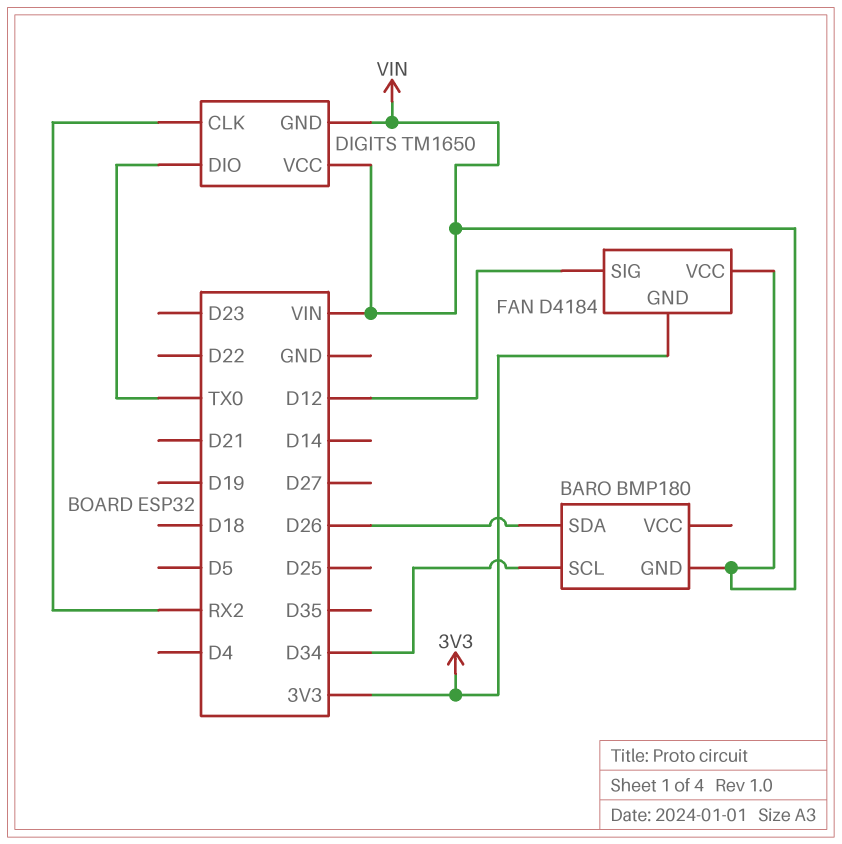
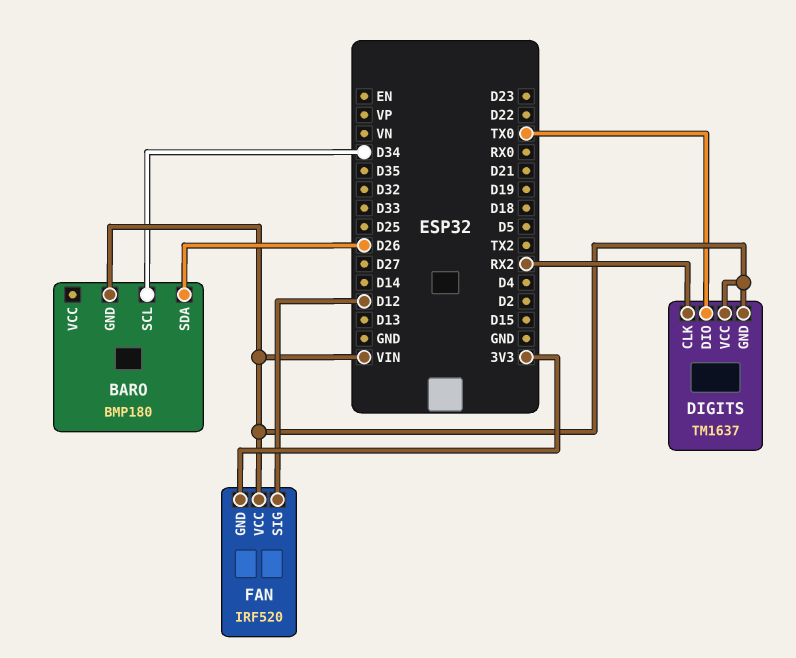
DIGITS: TM1650 -> TM1637
FAN: D4184 -> IRF520

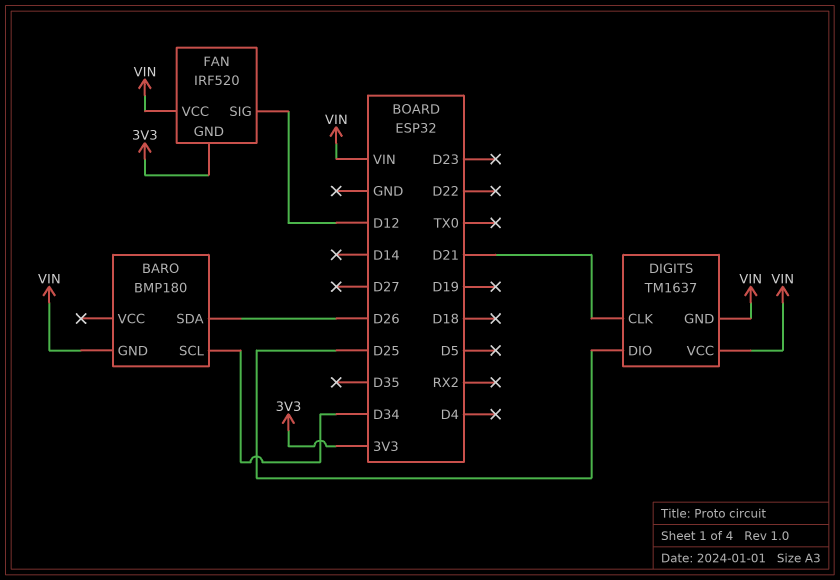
DIGITS pin CLK: RX2 -> D21
DIGITS pin DIO: TX0 -> D25

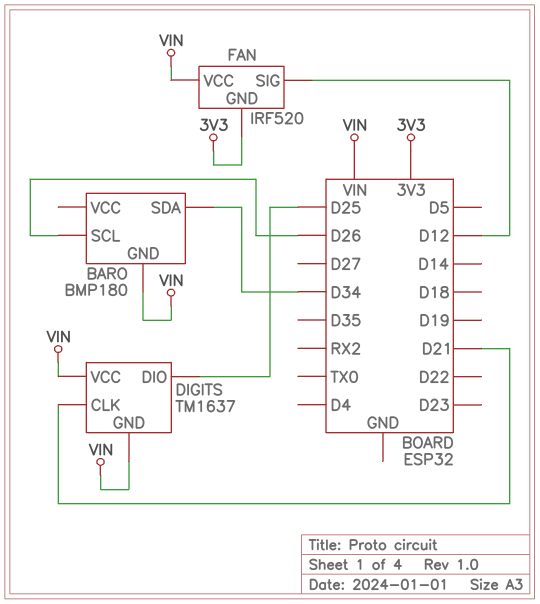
BARO pin SCL: D34 -> D26
BARO pin SDA: D26 -> D34

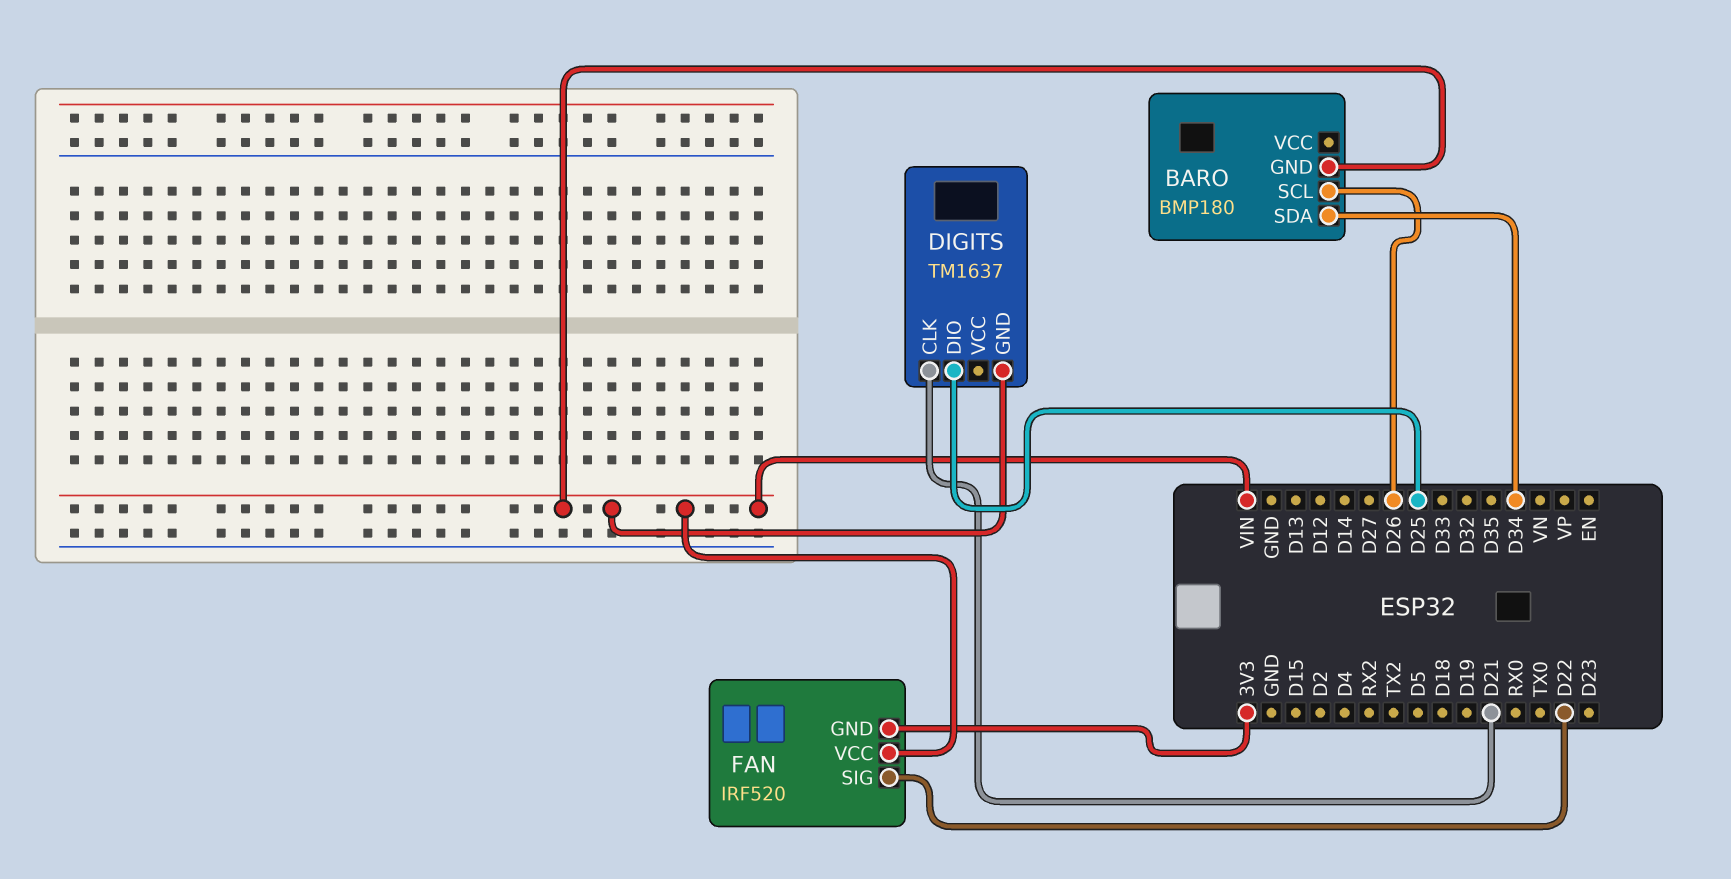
DIGITS pin VCC: VIN -> none
FAN pin SIG: D12 -> D22

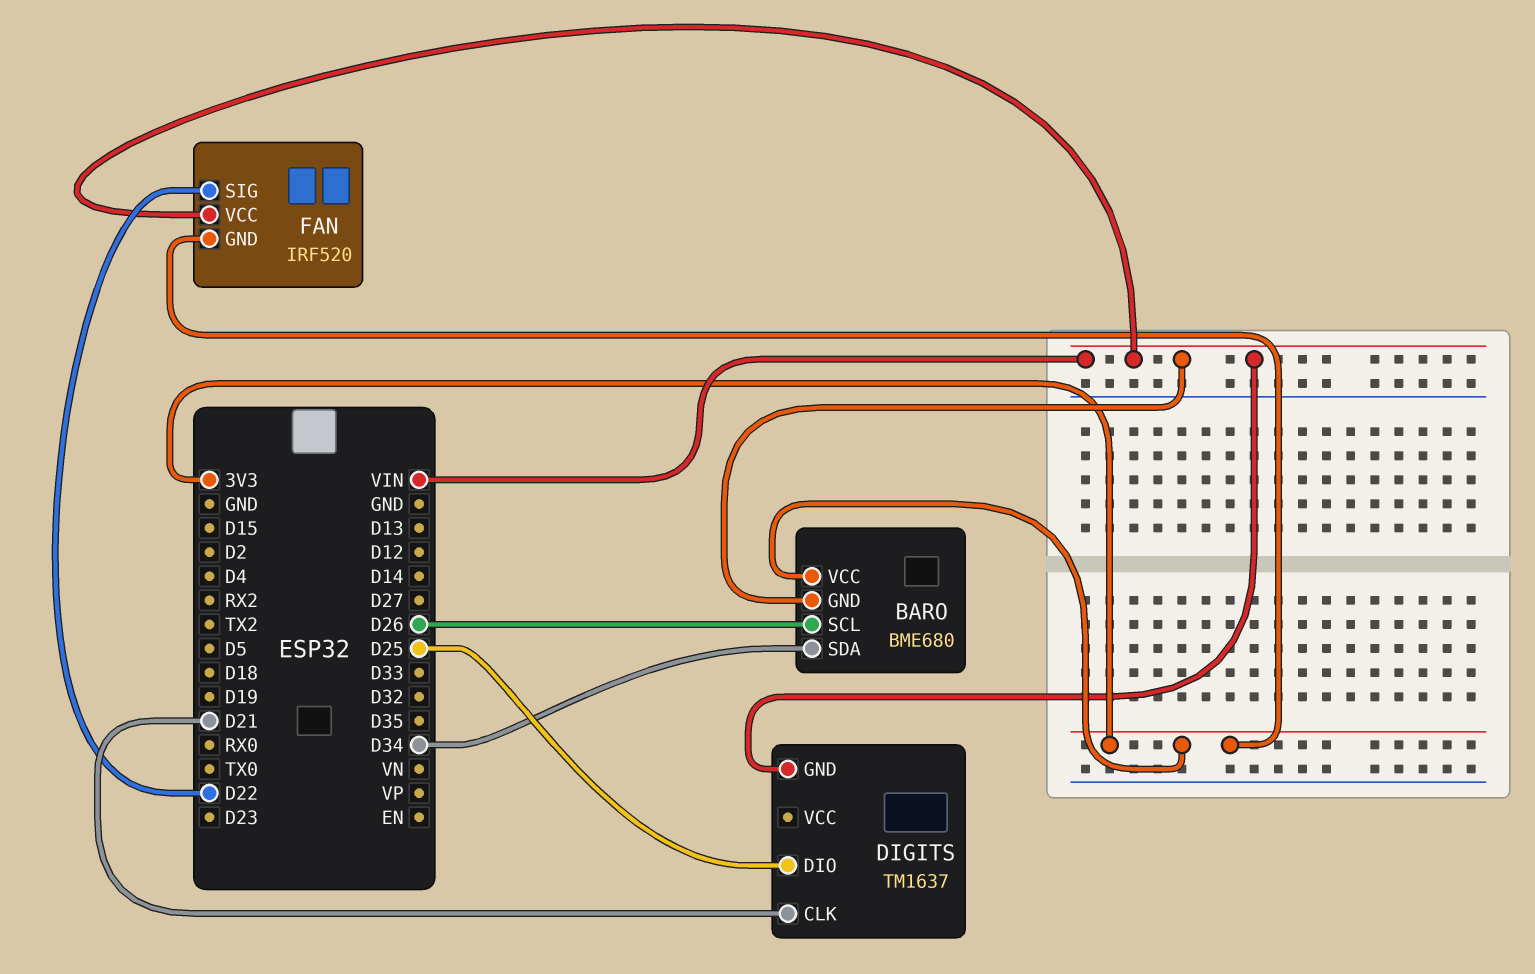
BARO: BMP180 -> BME680
BARO pin VCC: none -> 3V3

